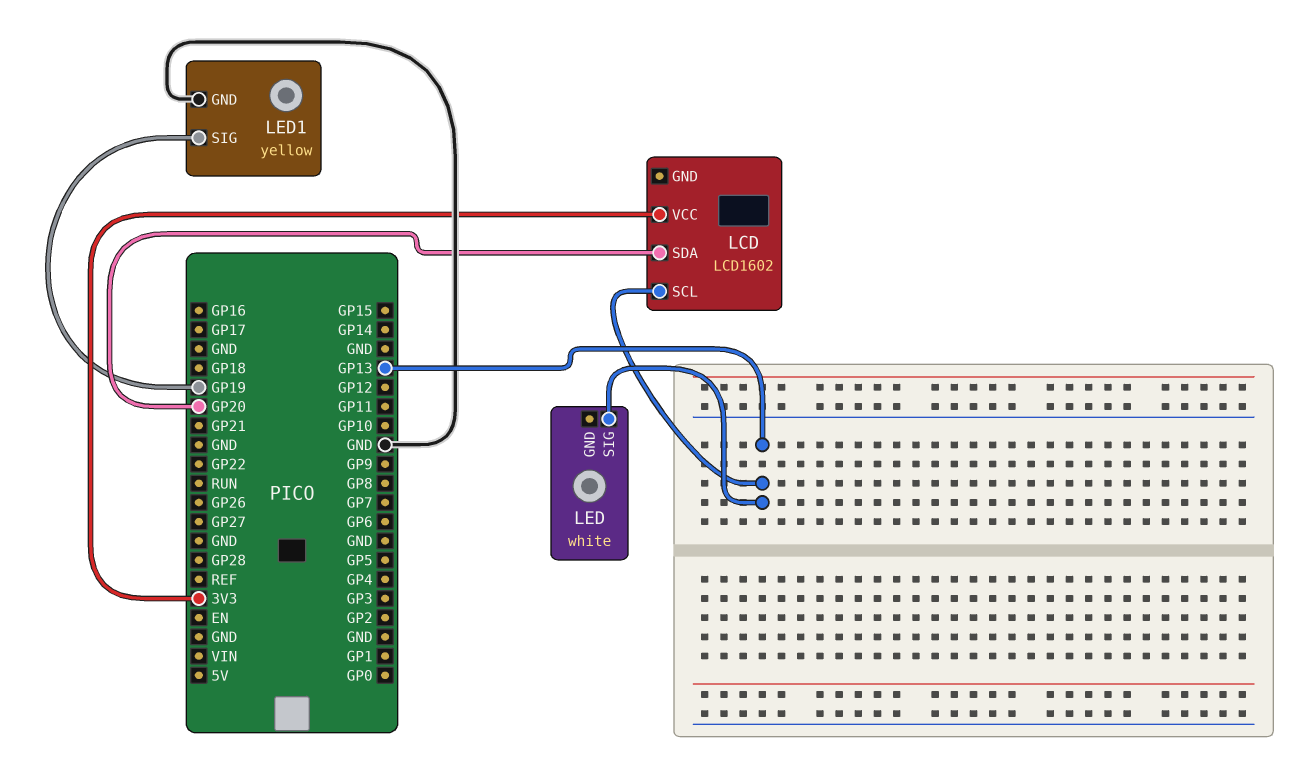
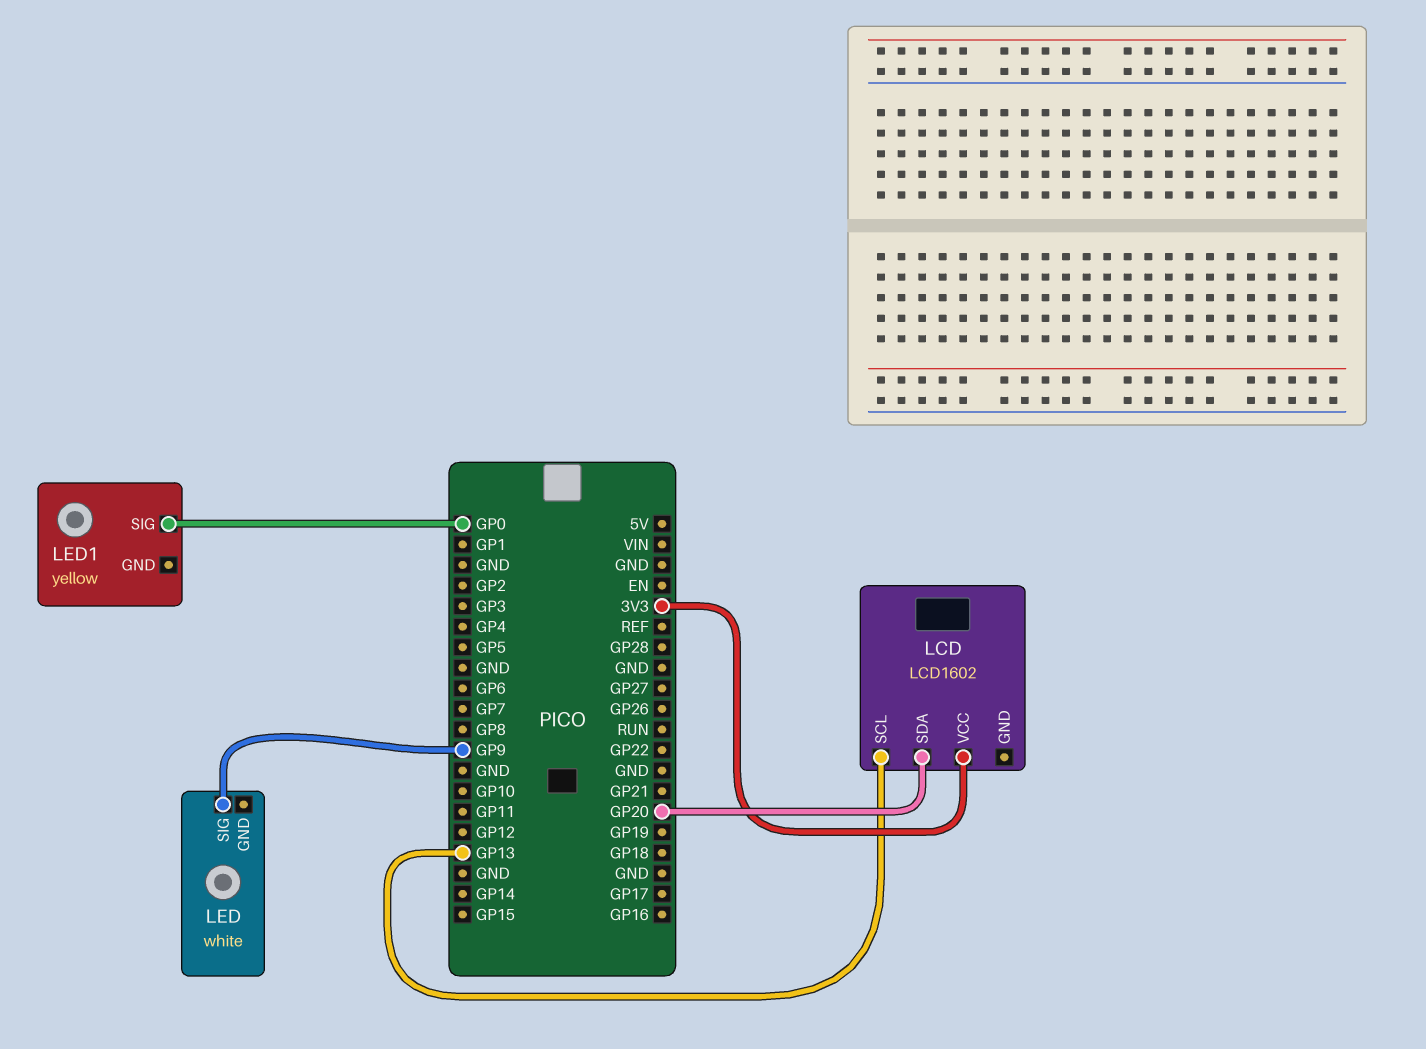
LED pin SIG: GP13 -> GP9
LED1 pin GND: GND -> none
LED1 pin SIG: GP19 -> GP0

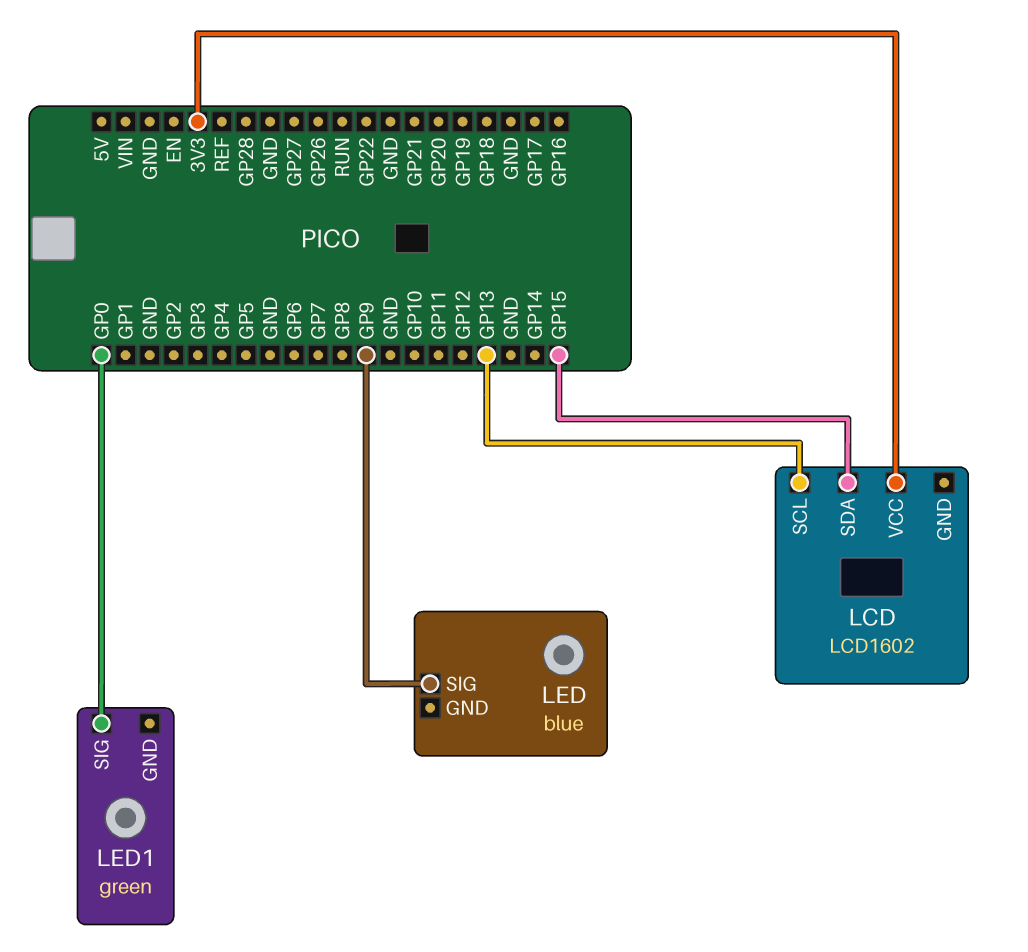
LCD pin SDA: GP20 -> GP15
LED: white -> blue
LED1: yellow -> green

